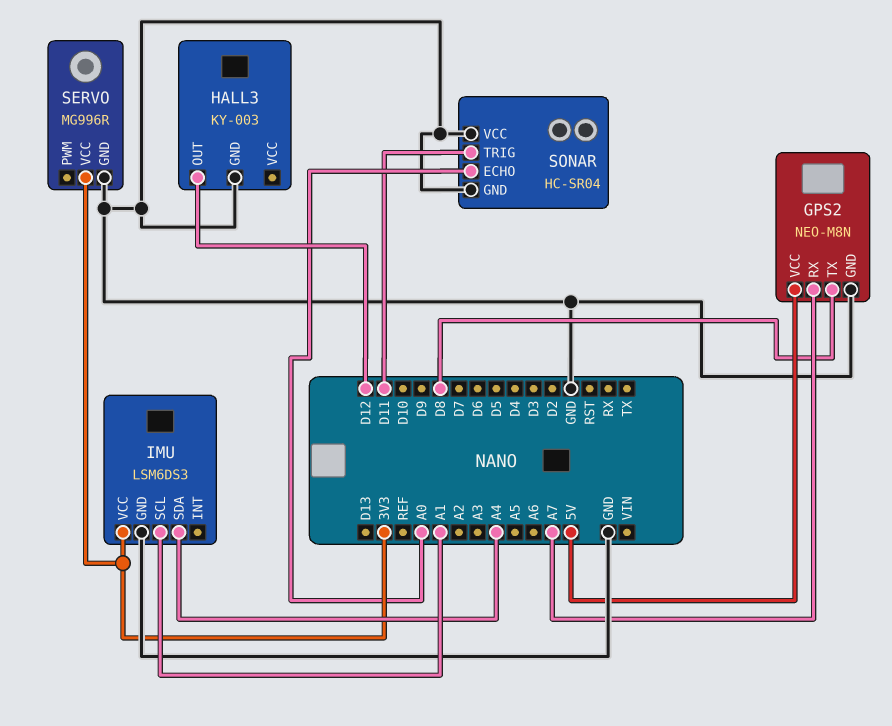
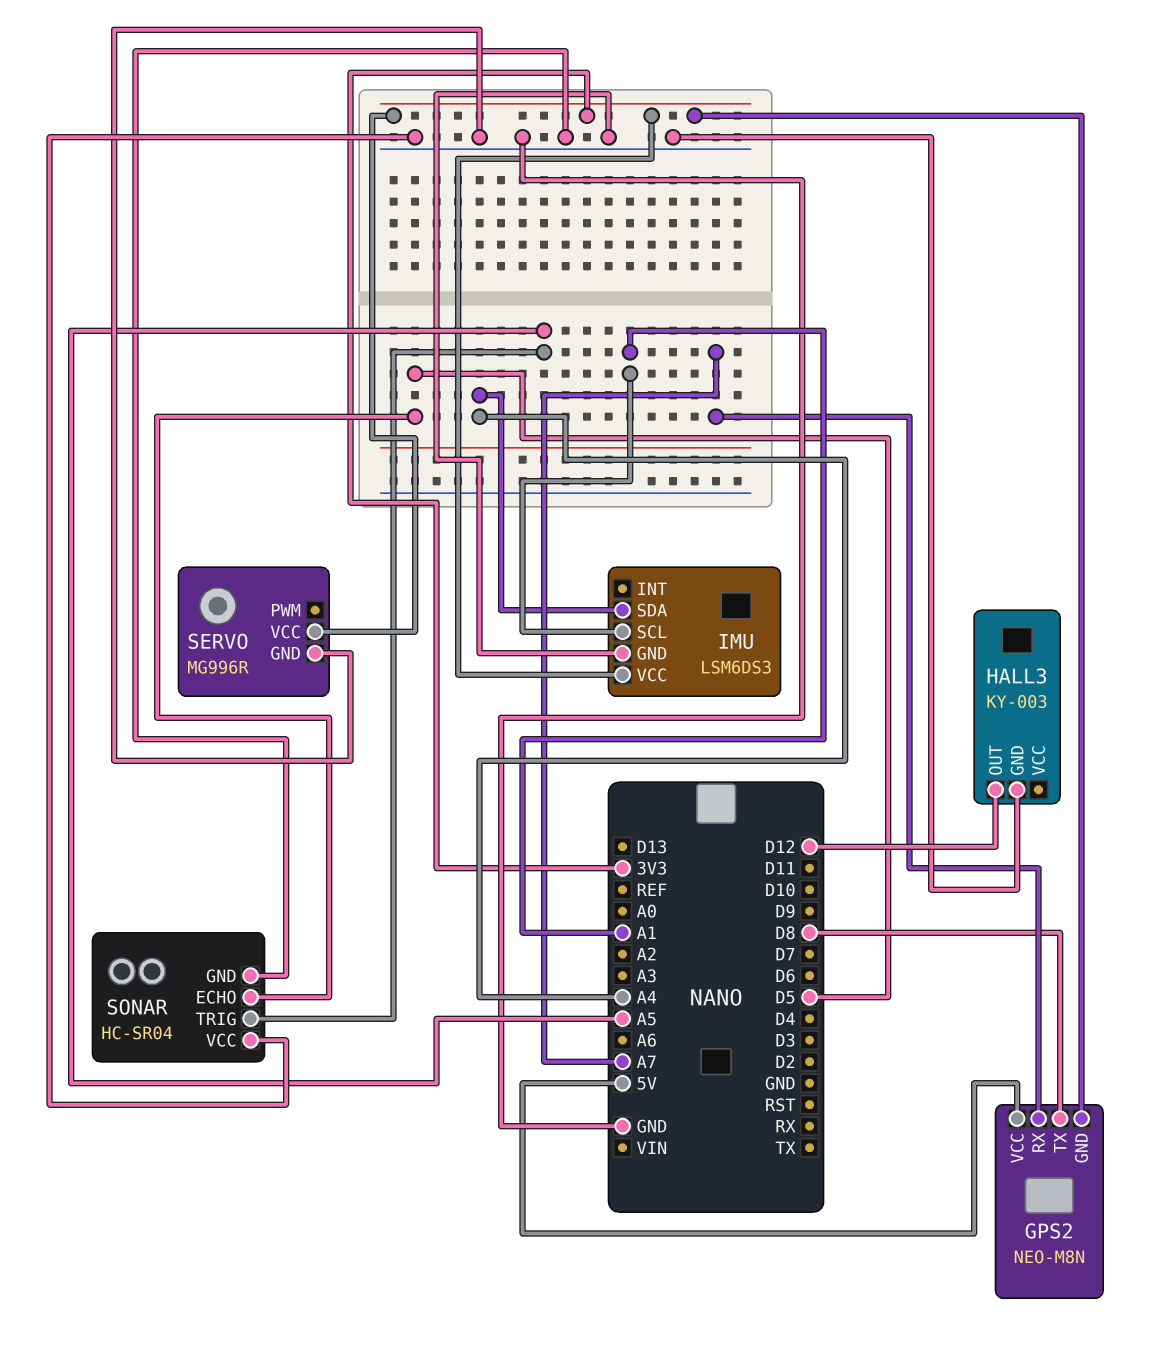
GPS2 pin GND: GND -> 3V3
SONAR pin ECHO: A0 -> D5
SONAR pin TRIG: D11 -> A5

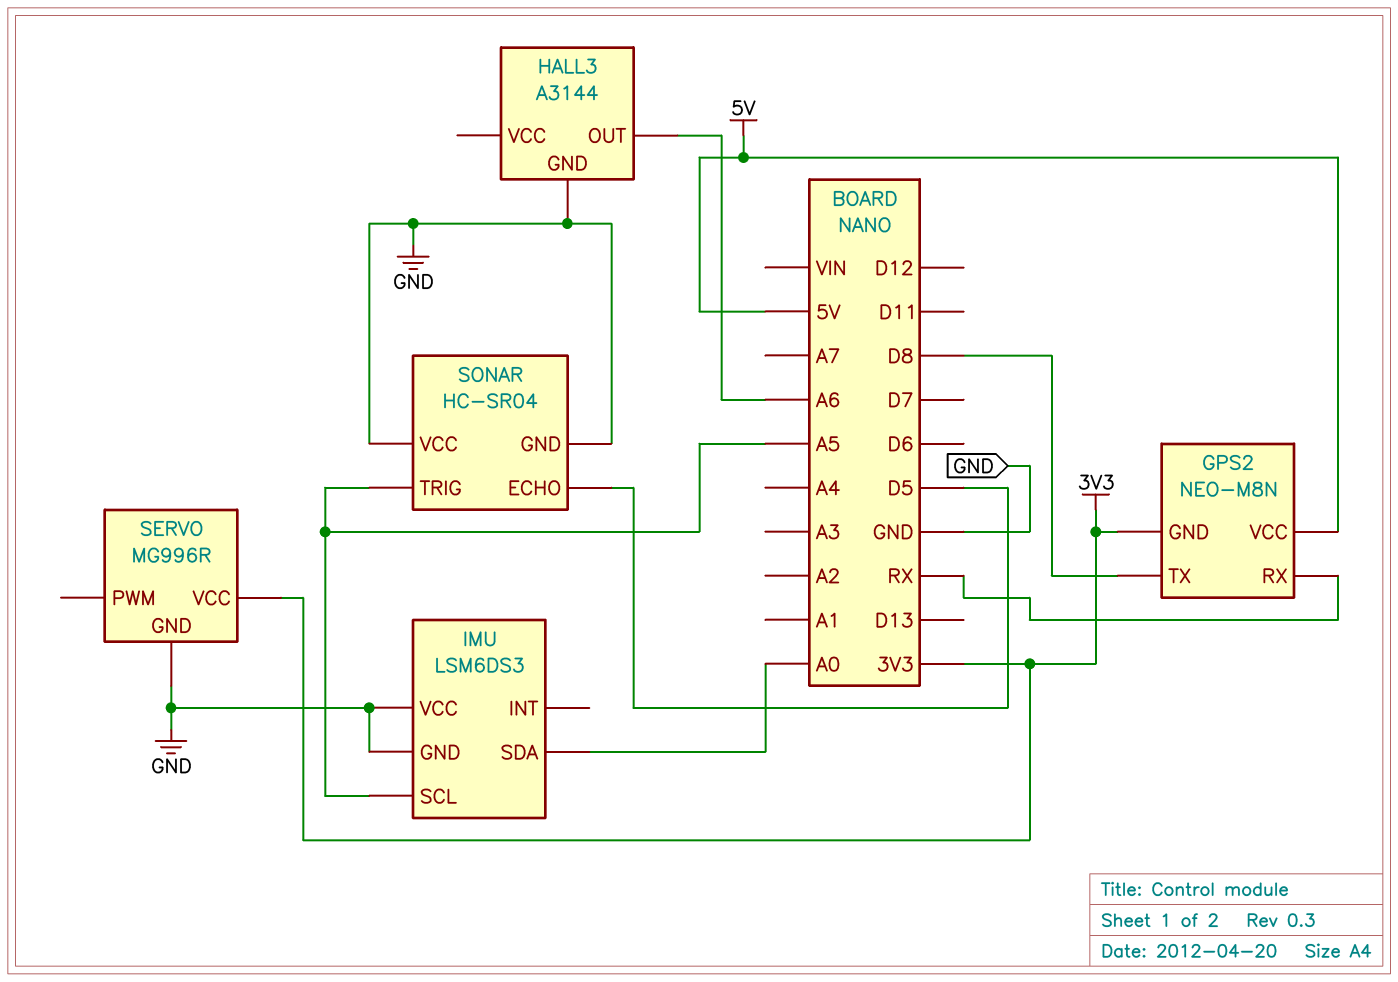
GPS2 pin RX: A7 -> RX
HALL3: KY-003 -> A3144
HALL3 pin OUT: D12 -> A6
IMU pin SCL: A1 -> A5
IMU pin SDA: A4 -> A0
IMU pin VCC: 3V3 -> GND

